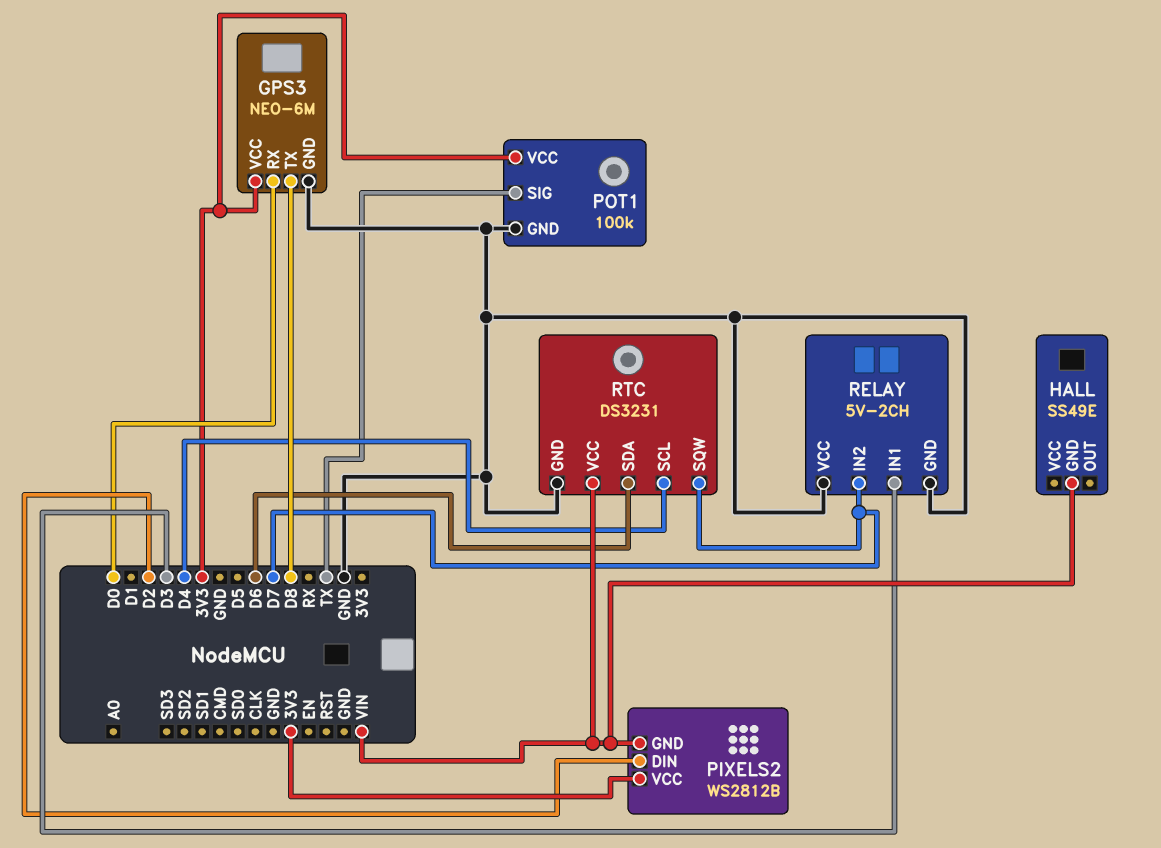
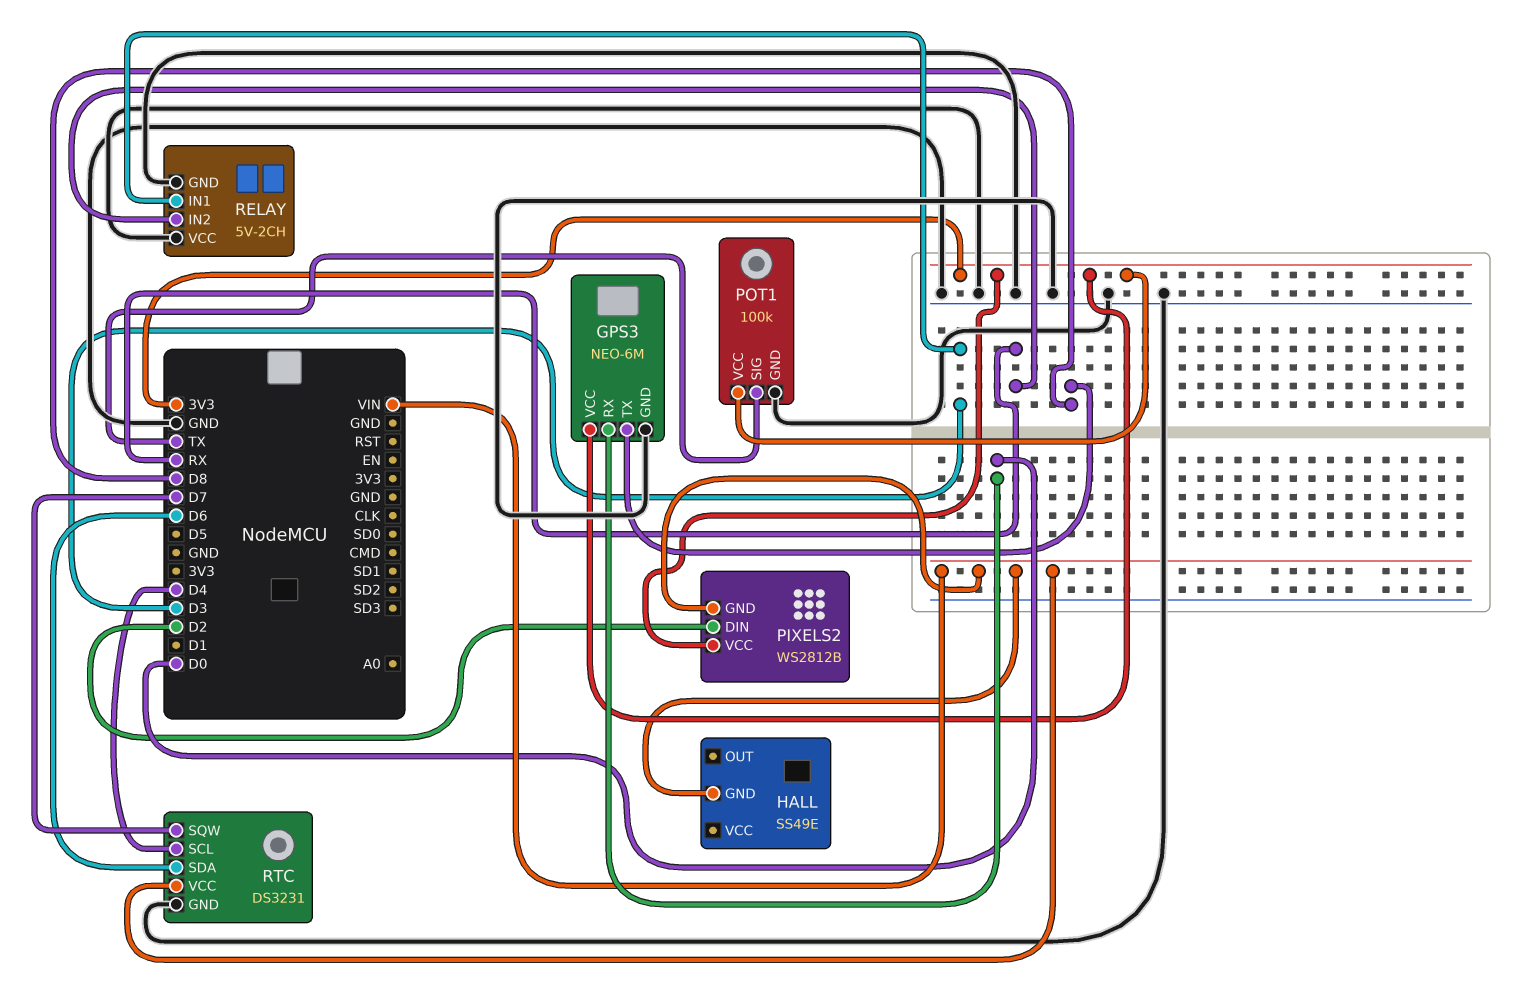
RELAY pin IN2: D7 -> RX

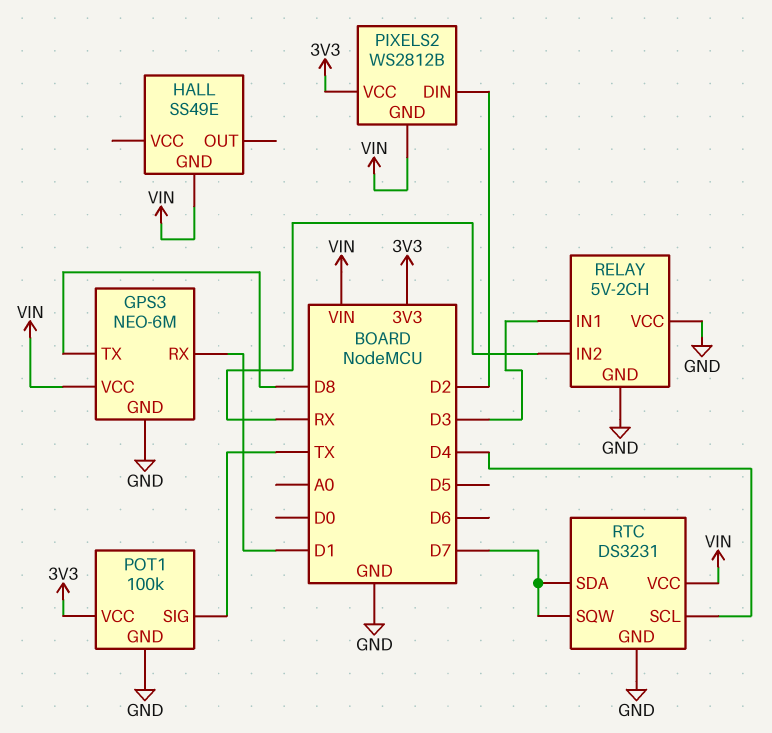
GPS3 pin RX: D0 -> D1
GPS3 pin VCC: 3V3 -> VIN
RTC pin SDA: D6 -> D7

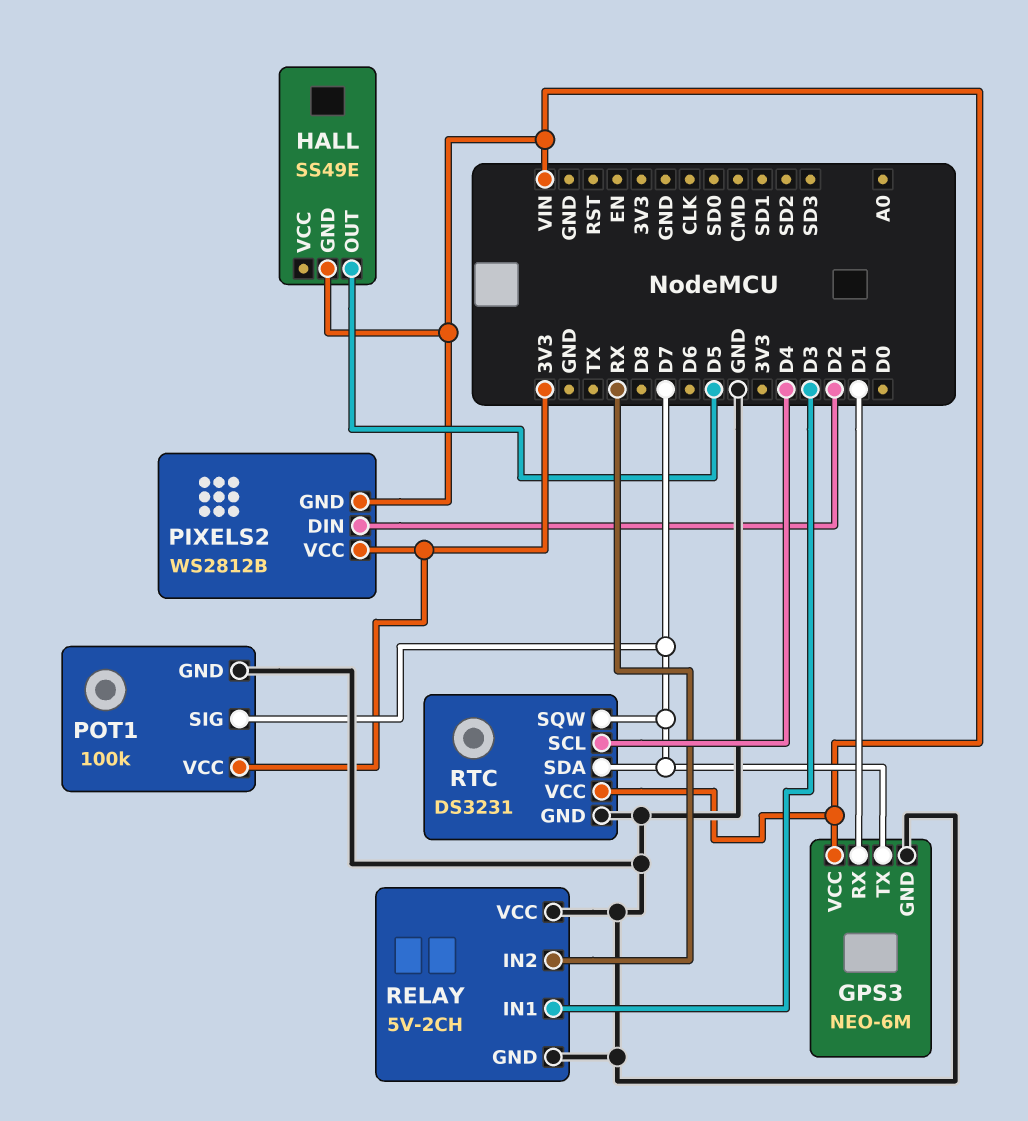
GPS3 pin TX: D8 -> D7
HALL pin OUT: none -> D5
POT1 pin SIG: TX -> D7

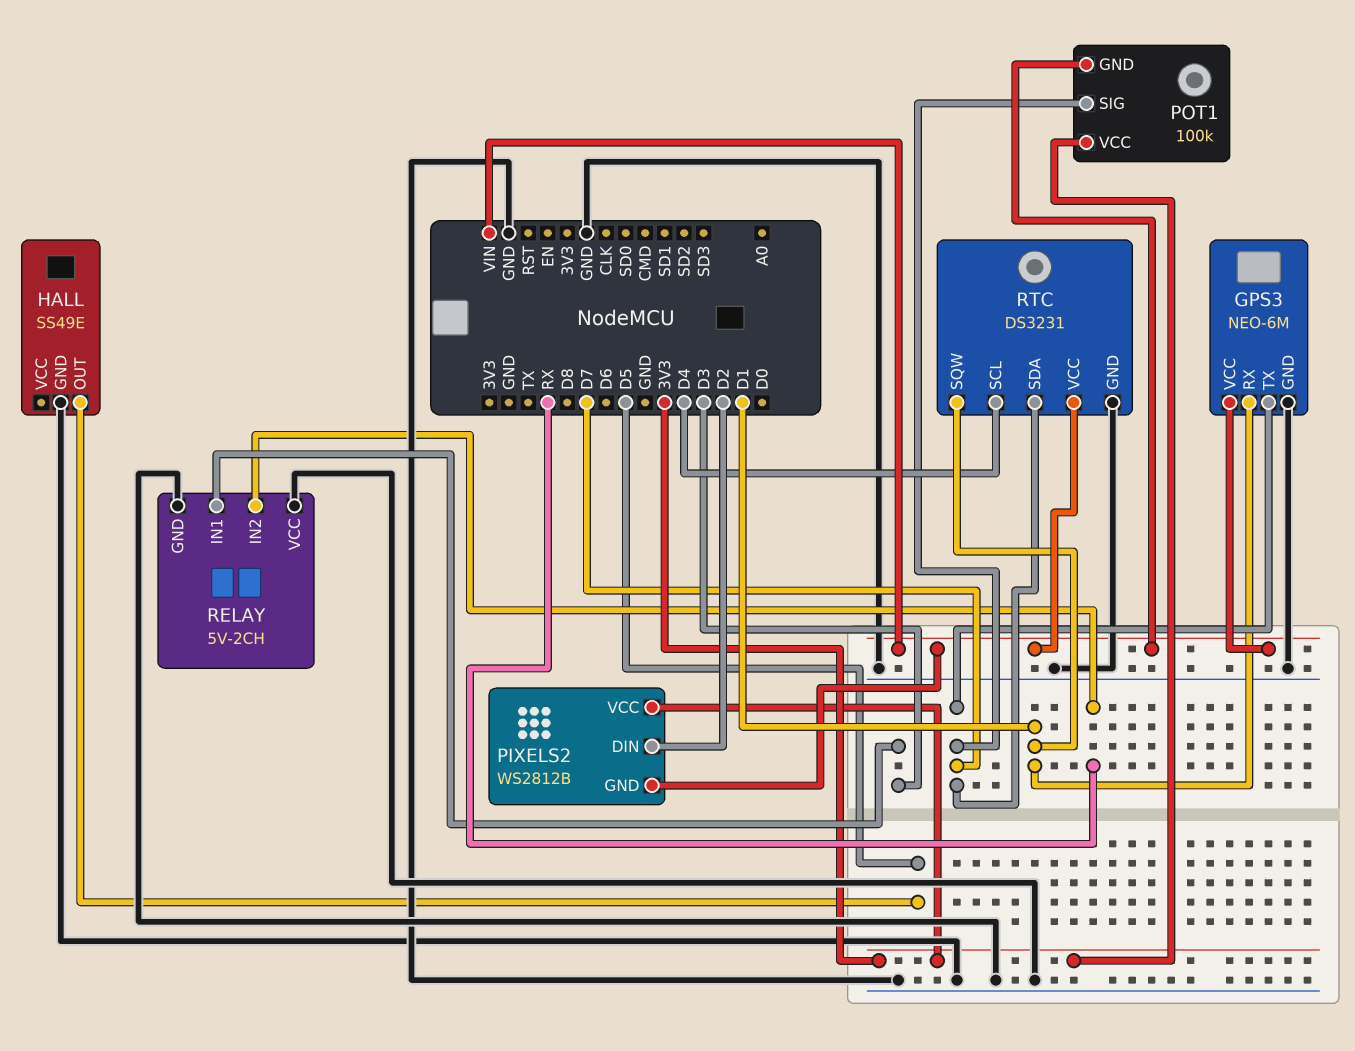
HALL pin GND: VIN -> GND
POT1 pin GND: GND -> VIN
RTC pin SQW: D7 -> D1

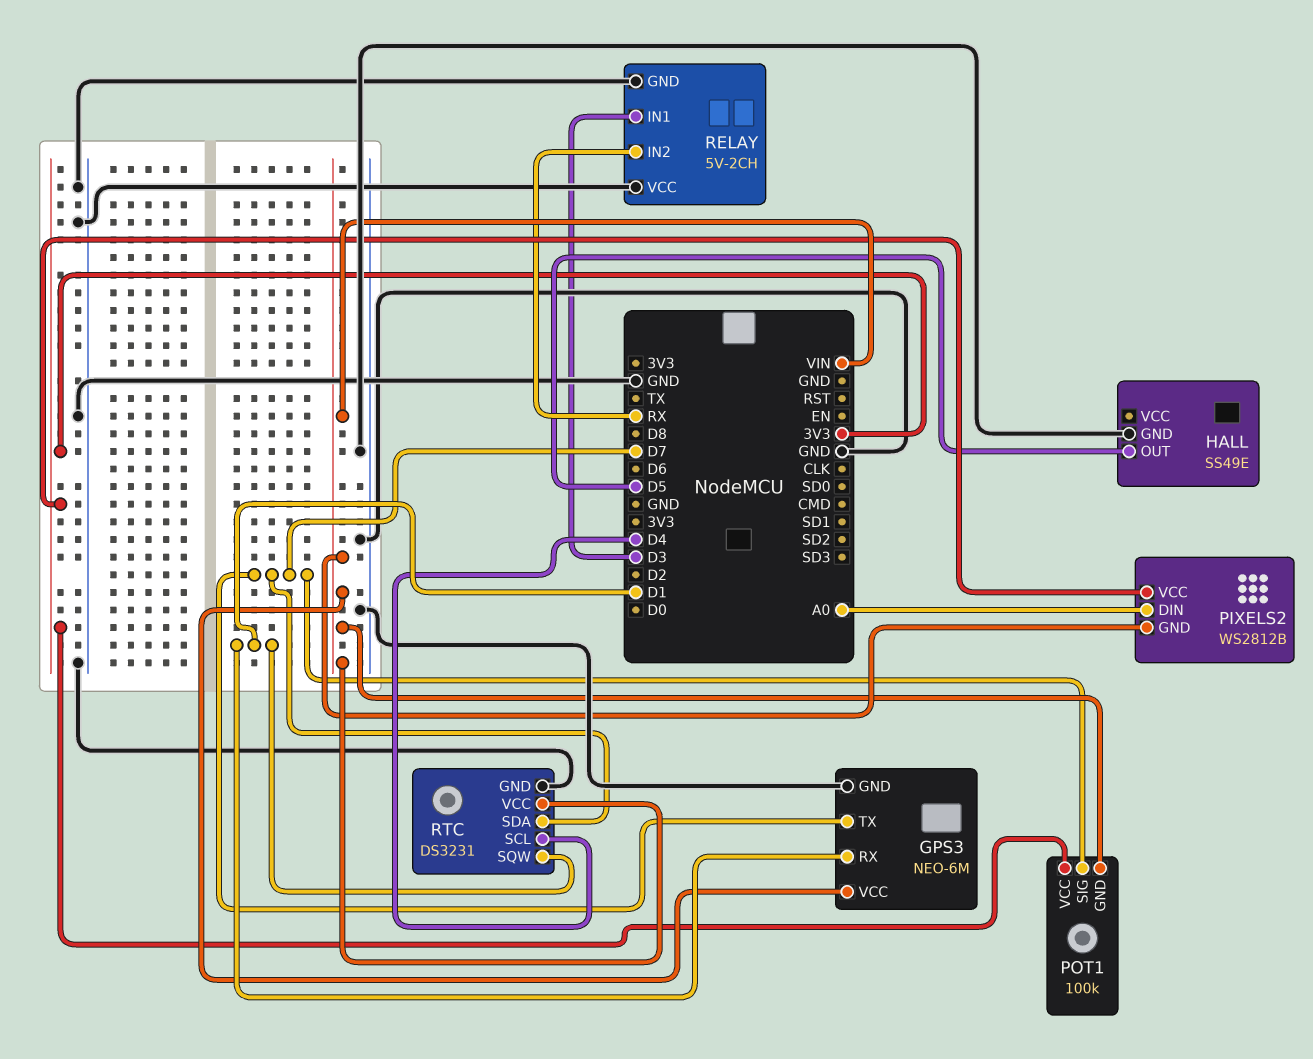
PIXELS2 pin DIN: D2 -> A0

